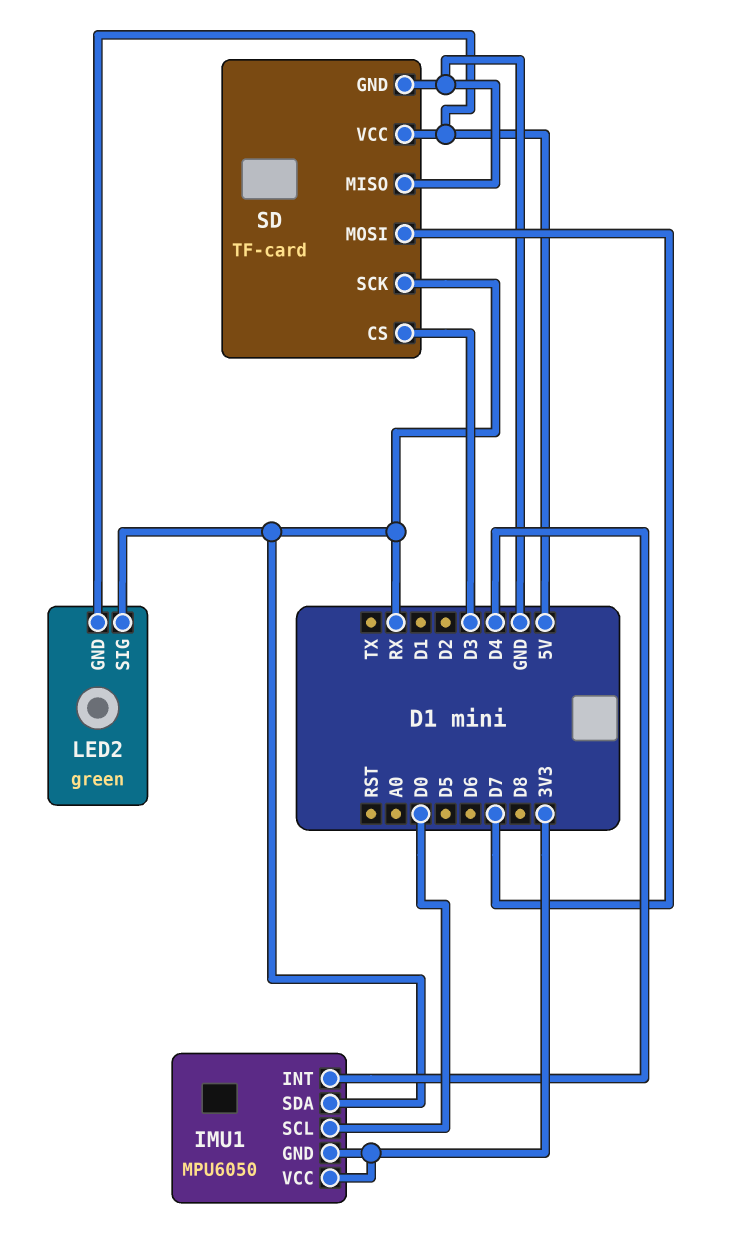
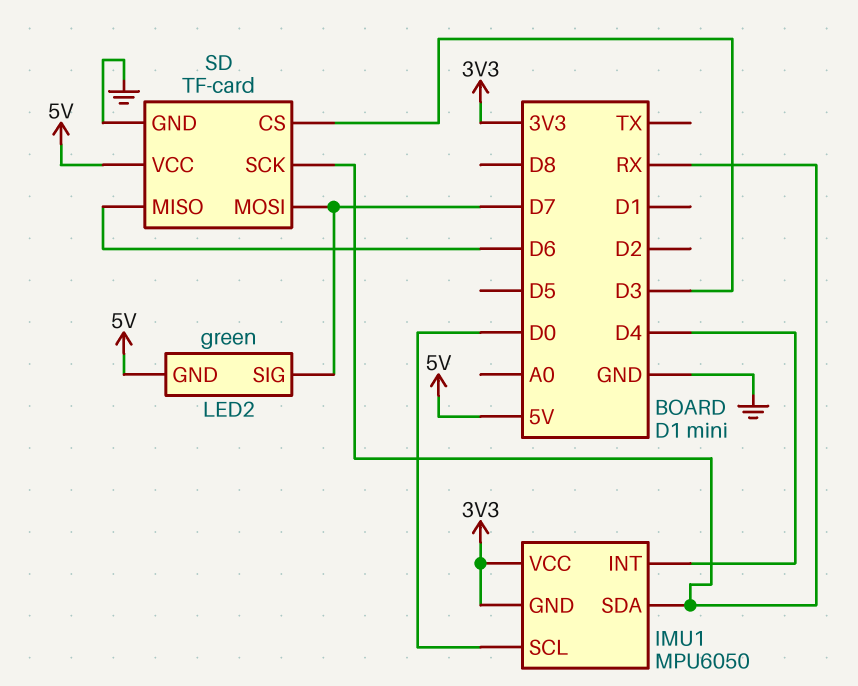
LED2 pin SIG: RX -> D7
SD pin MISO: GND -> D6

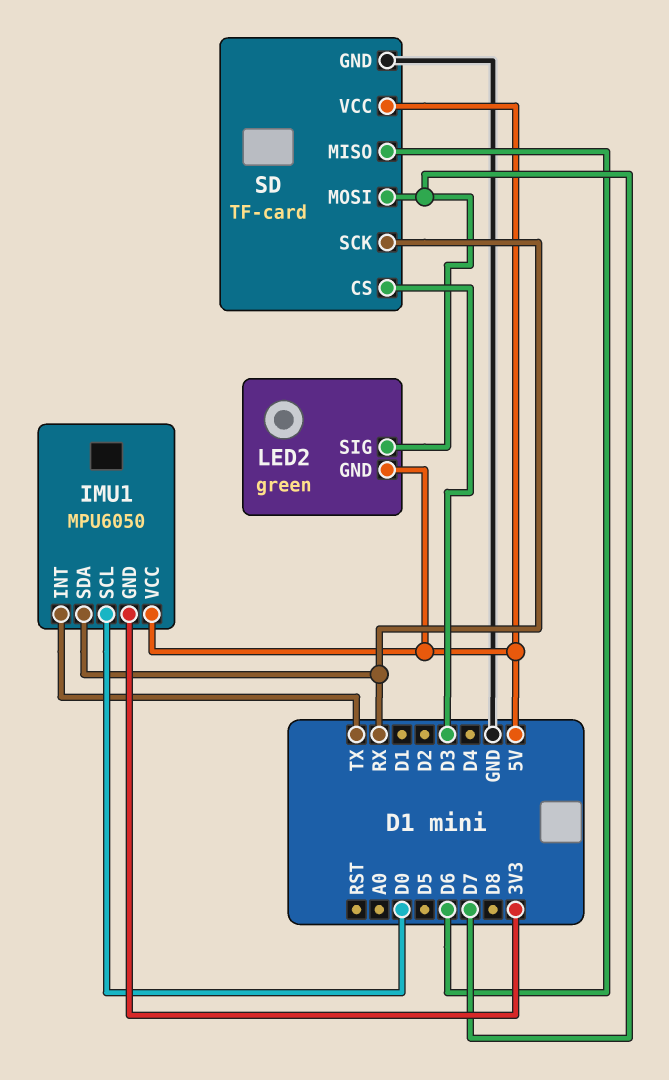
IMU1 pin INT: D4 -> TX
IMU1 pin VCC: 3V3 -> 5V

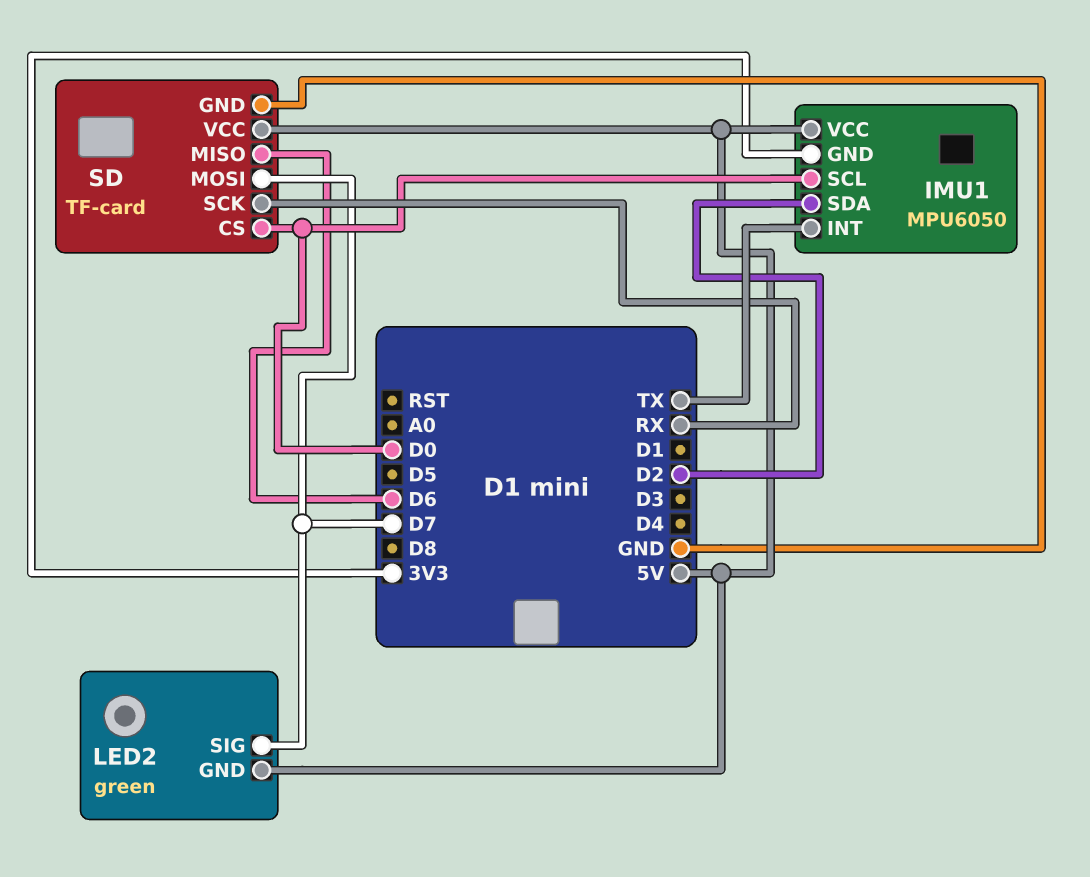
IMU1 pin SDA: RX -> D2
SD pin CS: D3 -> D0

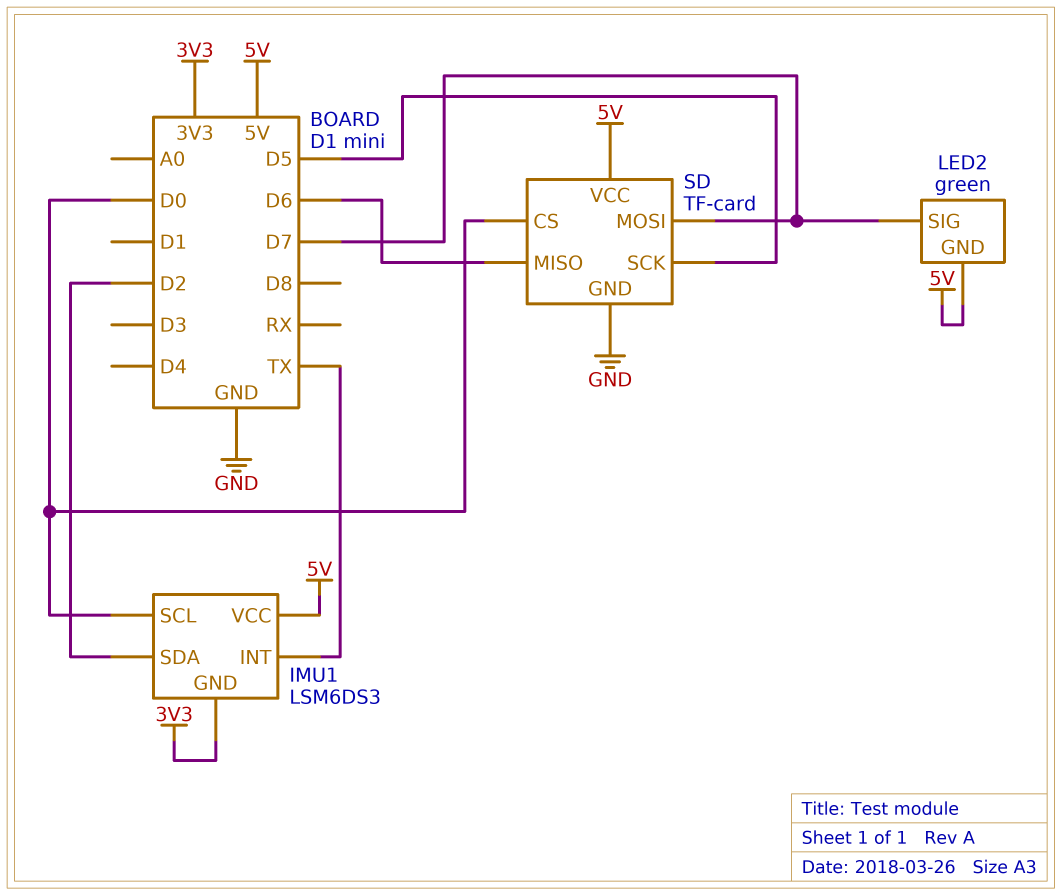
IMU1: MPU6050 -> LSM6DS3
SD pin SCK: RX -> D5

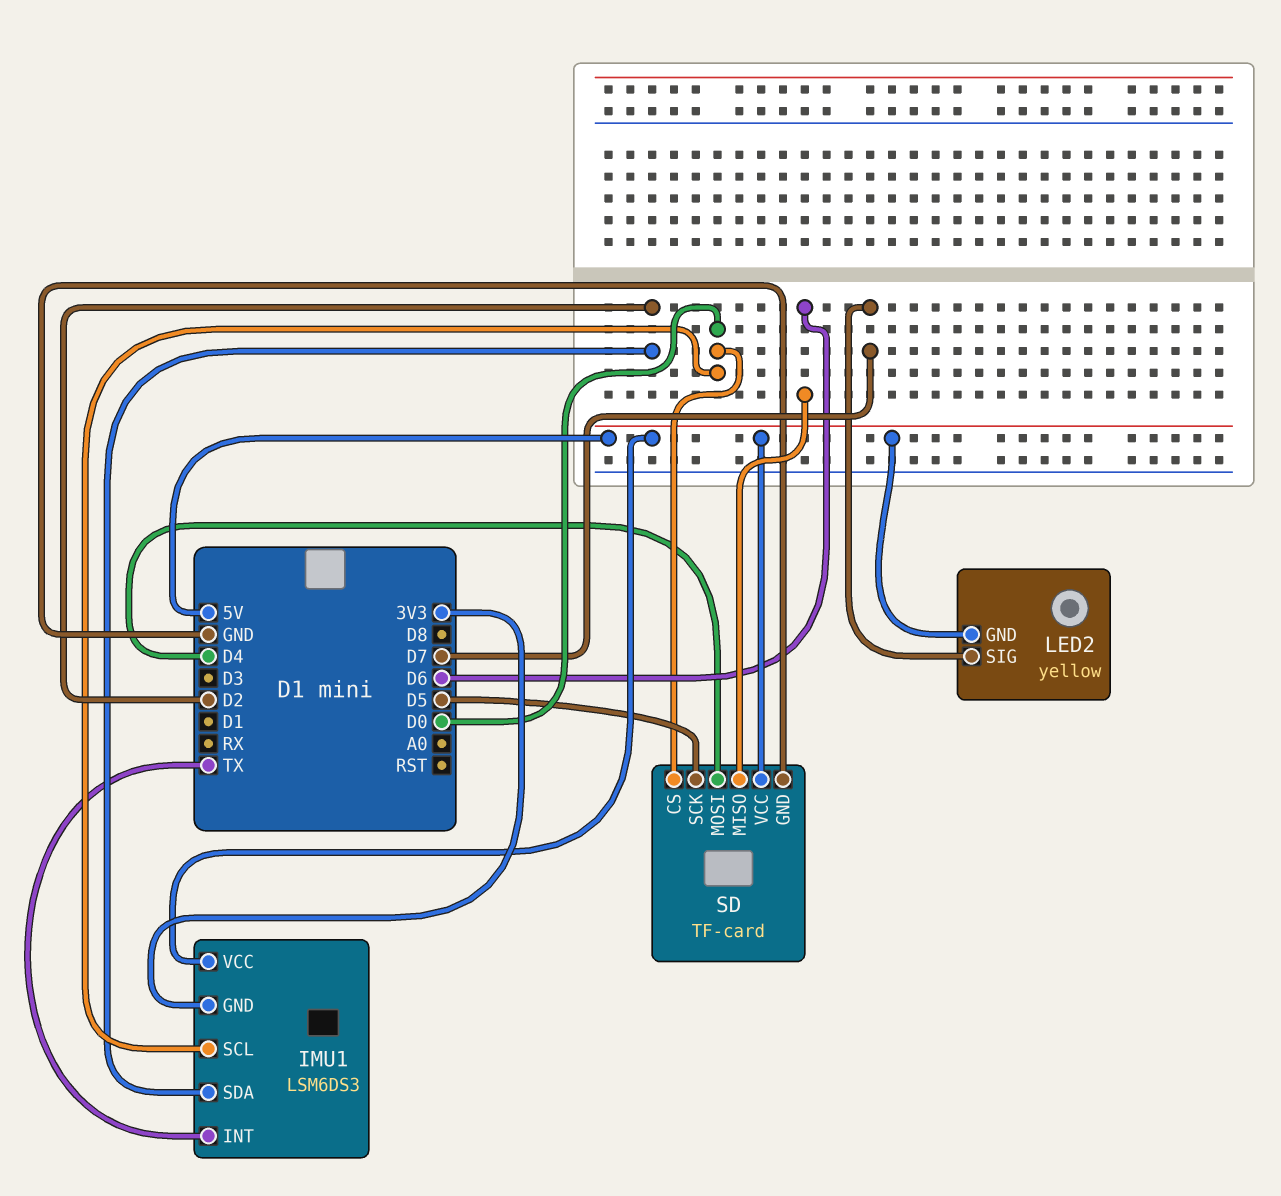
LED2: green -> yellow
SD pin MOSI: D7 -> D4

